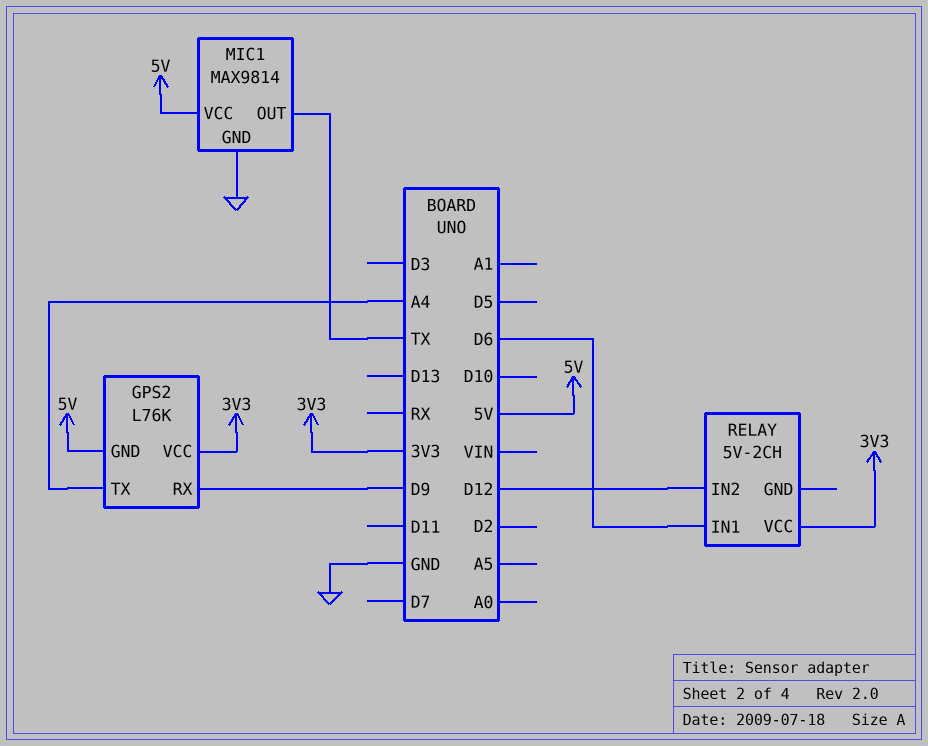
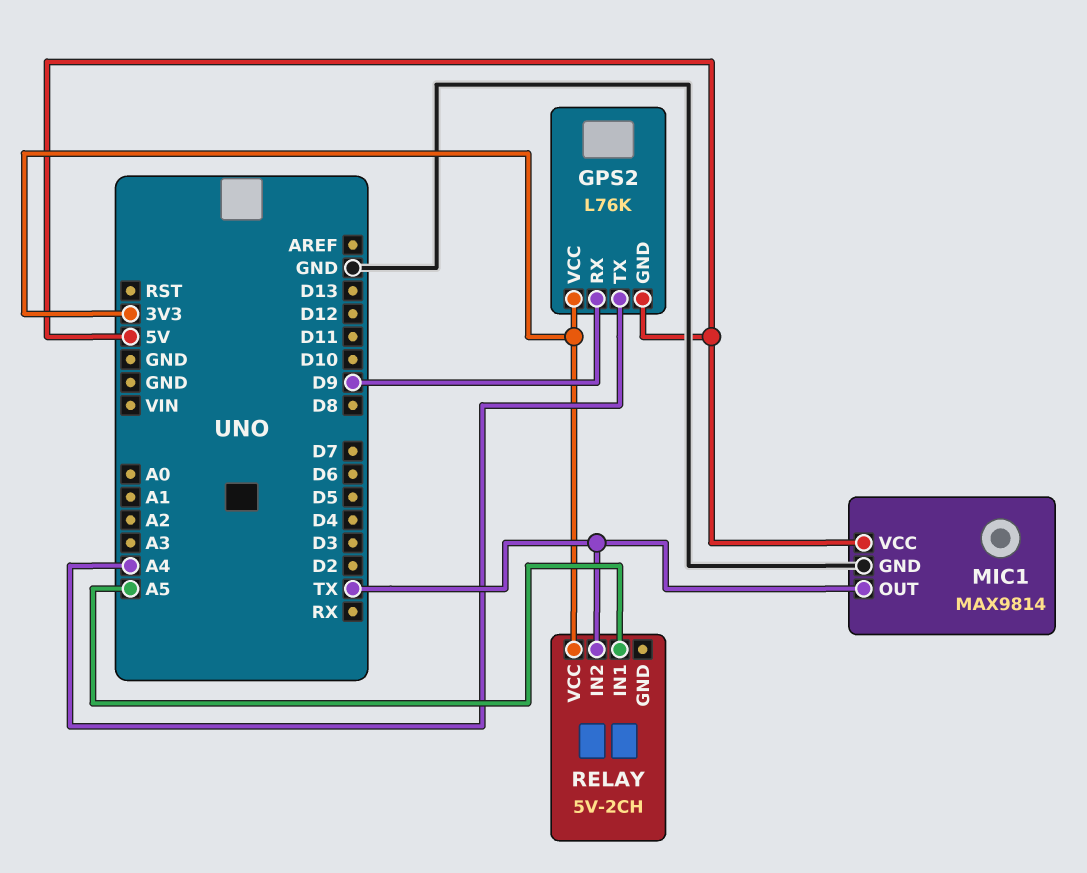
RELAY pin IN1: D6 -> A5
RELAY pin IN2: D12 -> TX

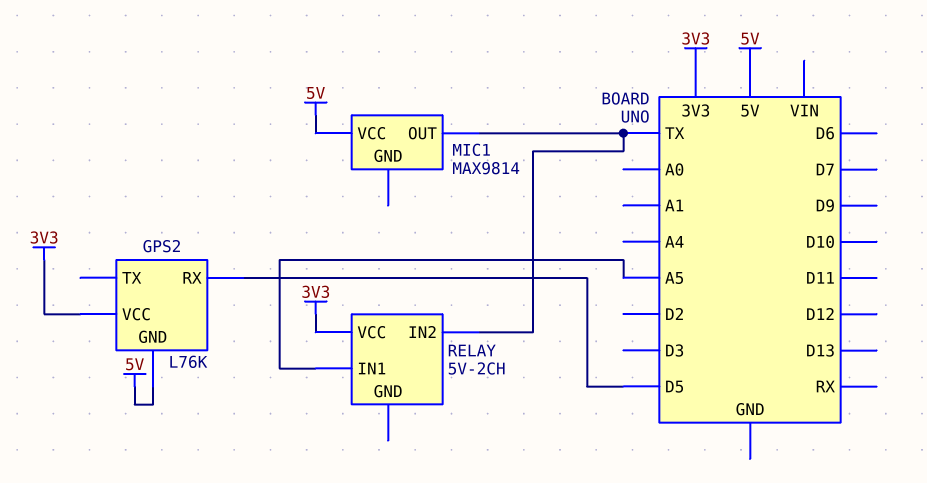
GPS2 pin RX: D9 -> D5
GPS2 pin TX: A4 -> none
MIC1 pin GND: GND -> none

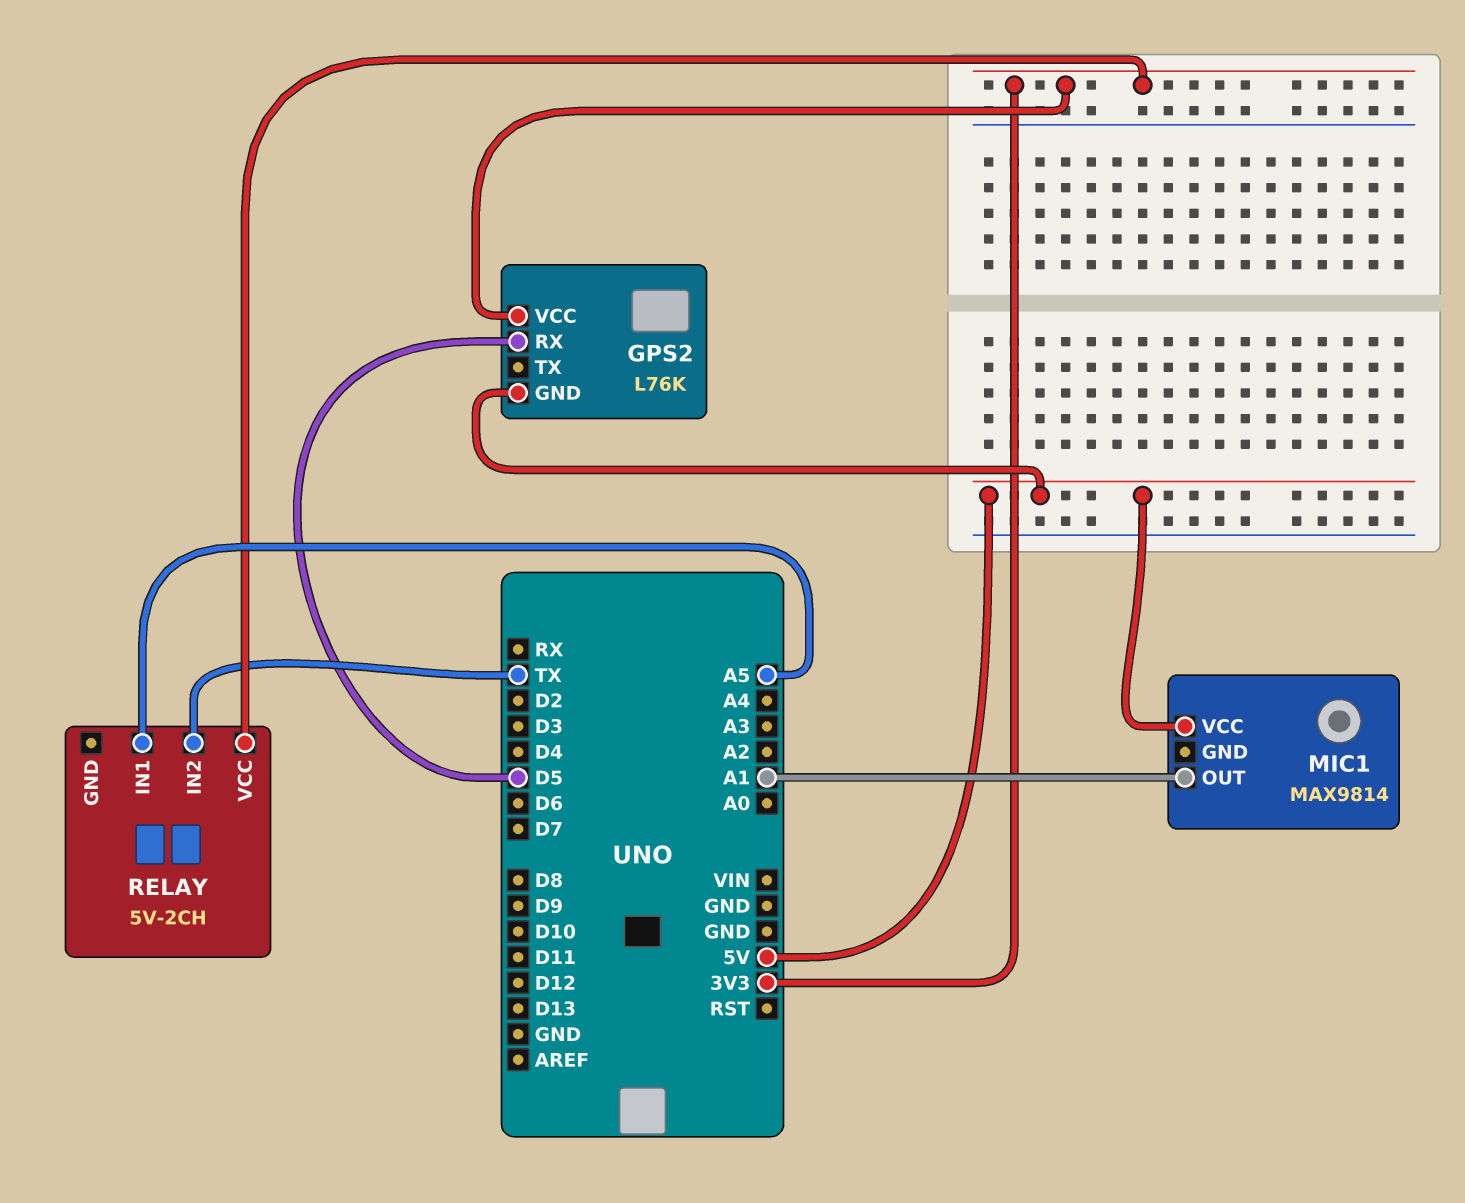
MIC1 pin OUT: TX -> A1

